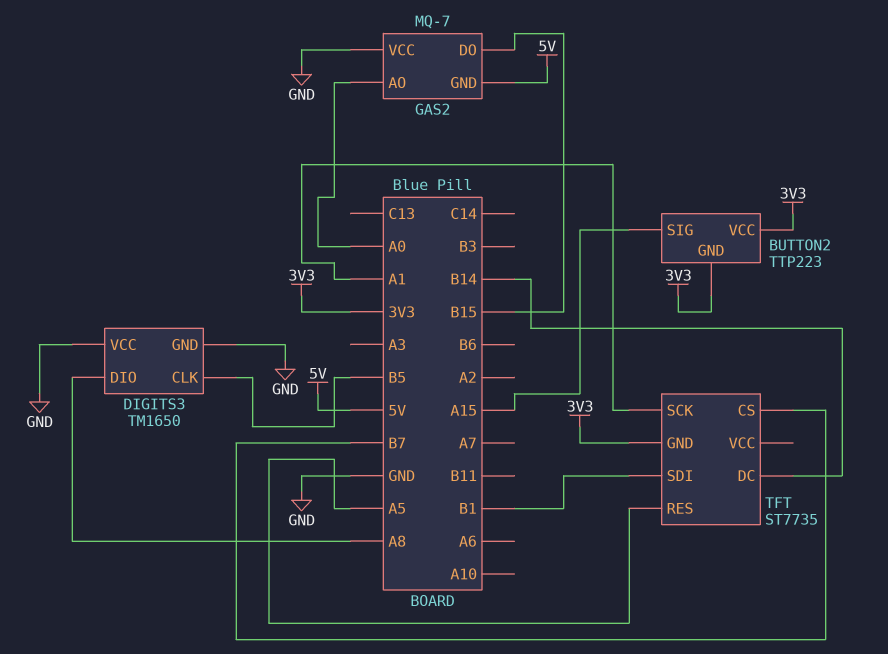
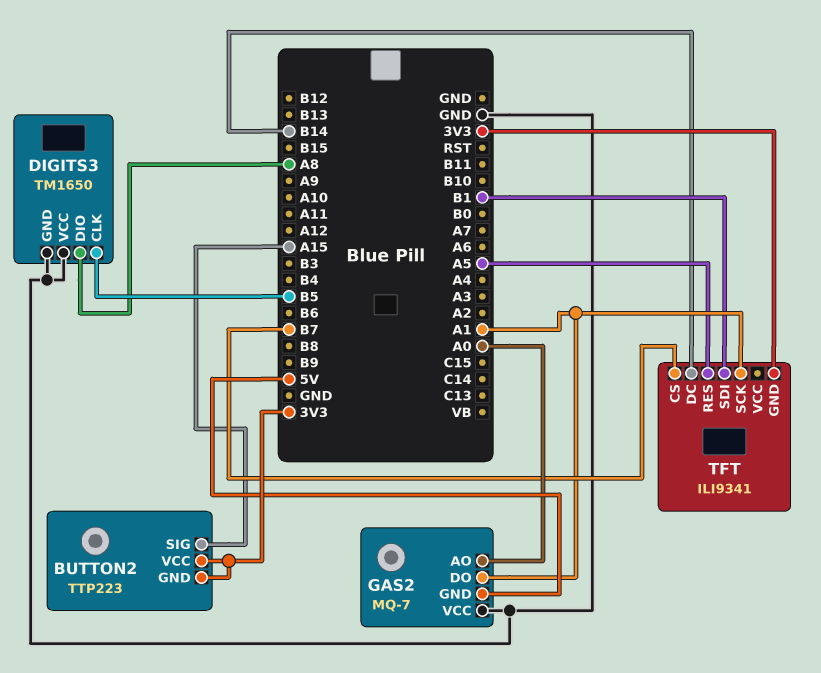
GAS2 pin DO: B15 -> A1
TFT: ST7735 -> ILI9341

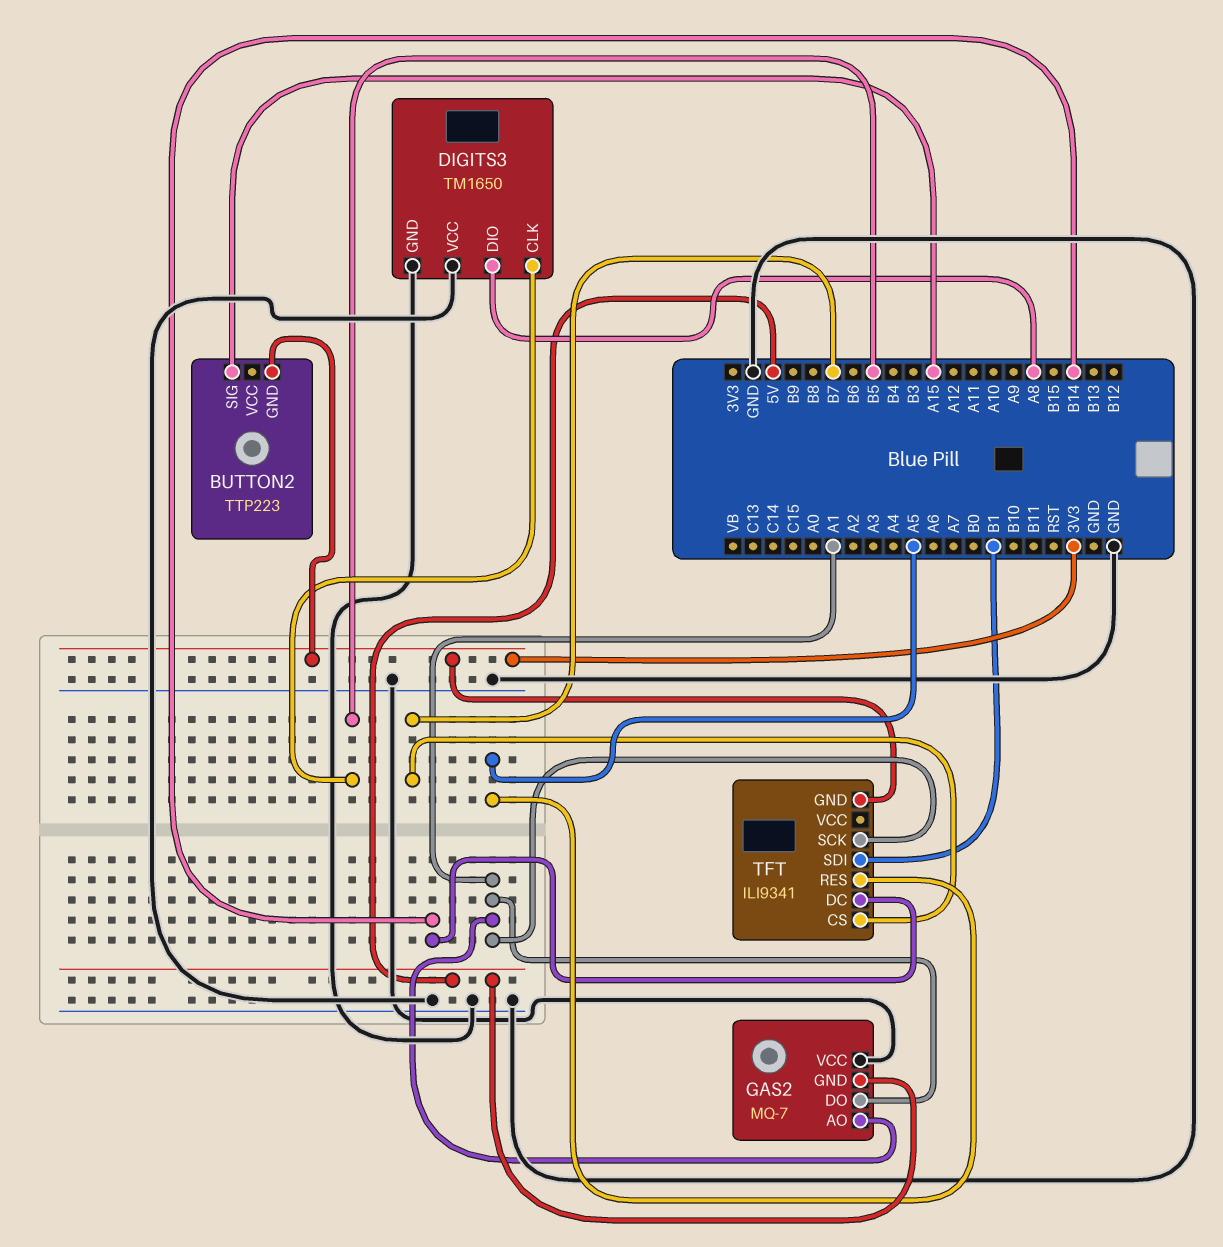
BUTTON2 pin VCC: 3V3 -> none
GAS2 pin AO: A0 -> A1

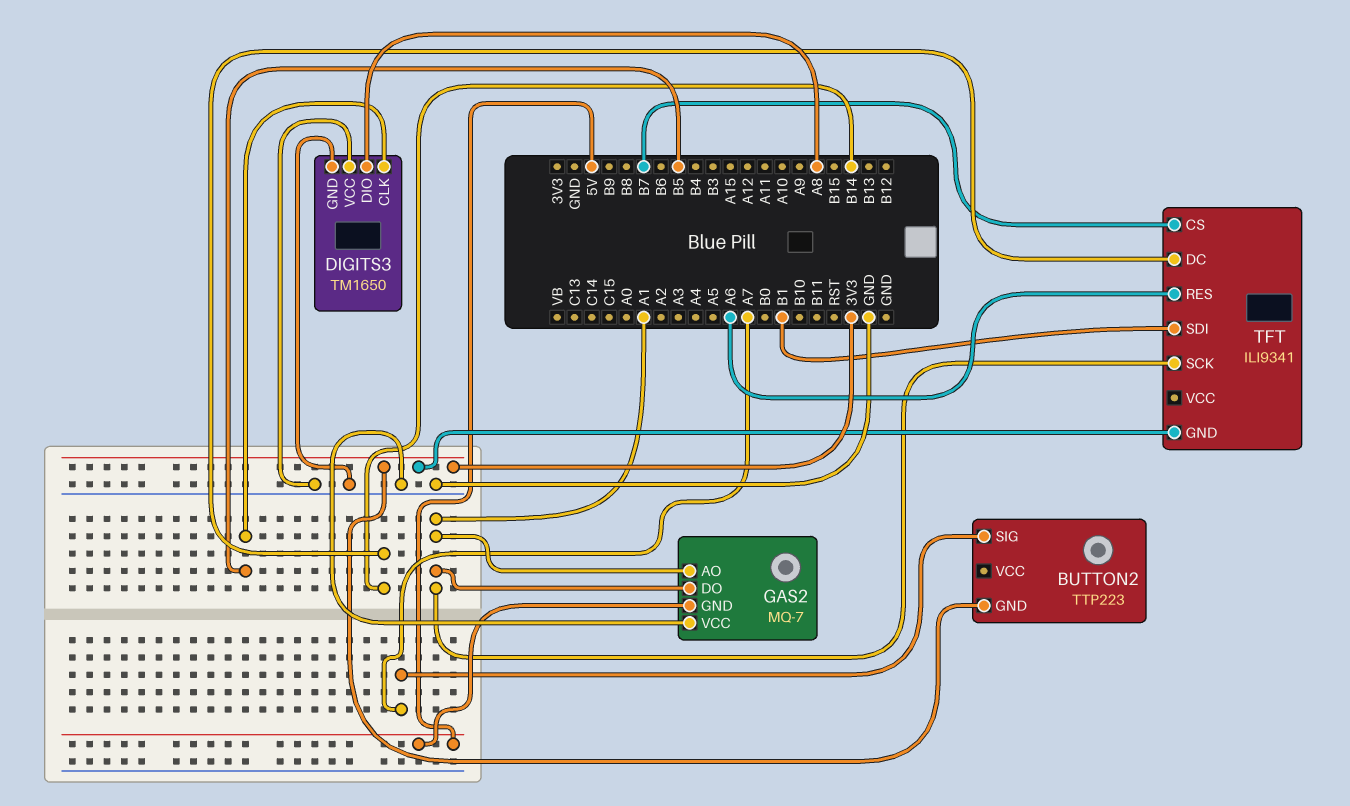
BUTTON2 pin SIG: A15 -> A7
TFT pin RES: A5 -> A6

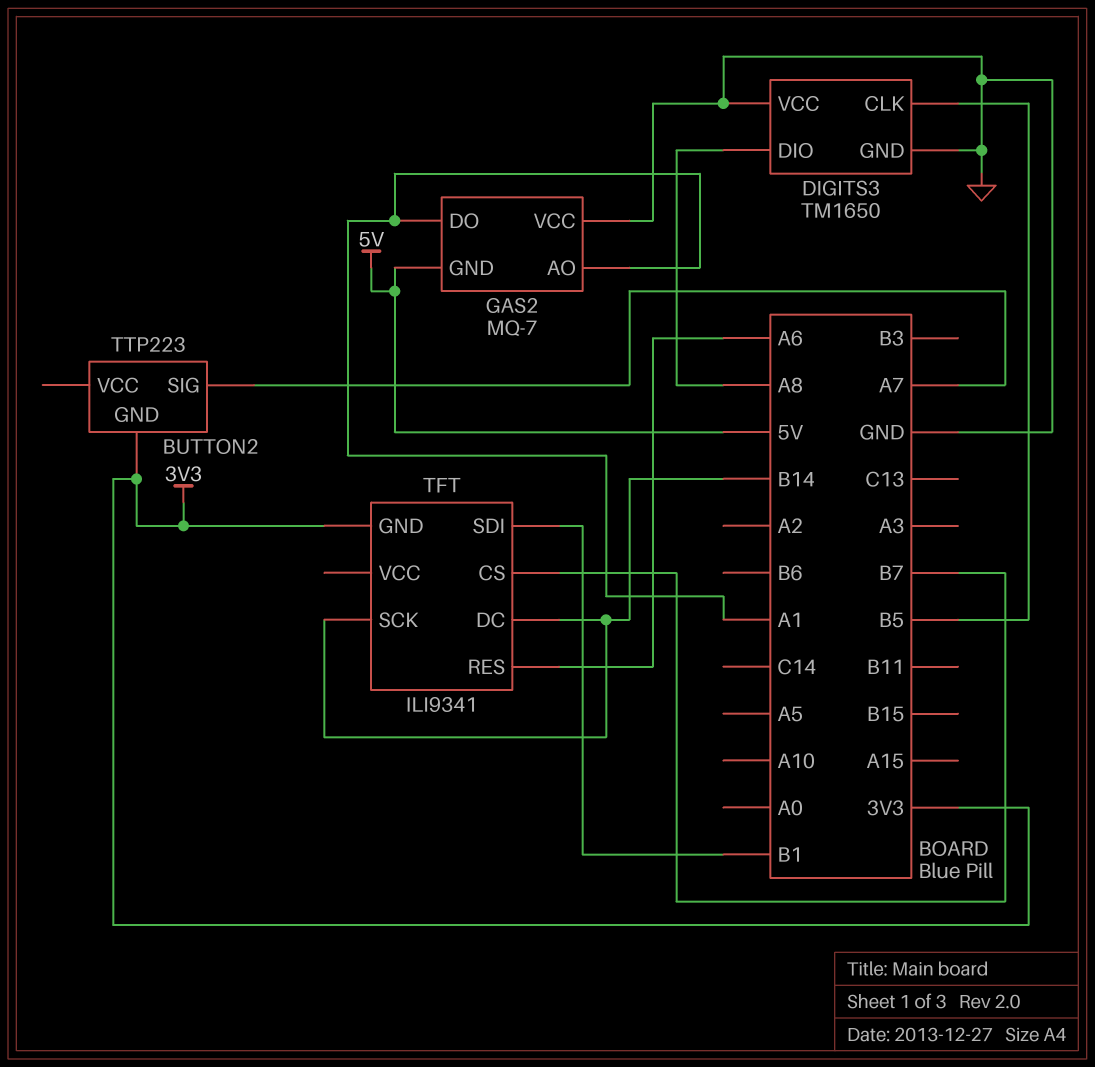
TFT pin SCK: A1 -> B14

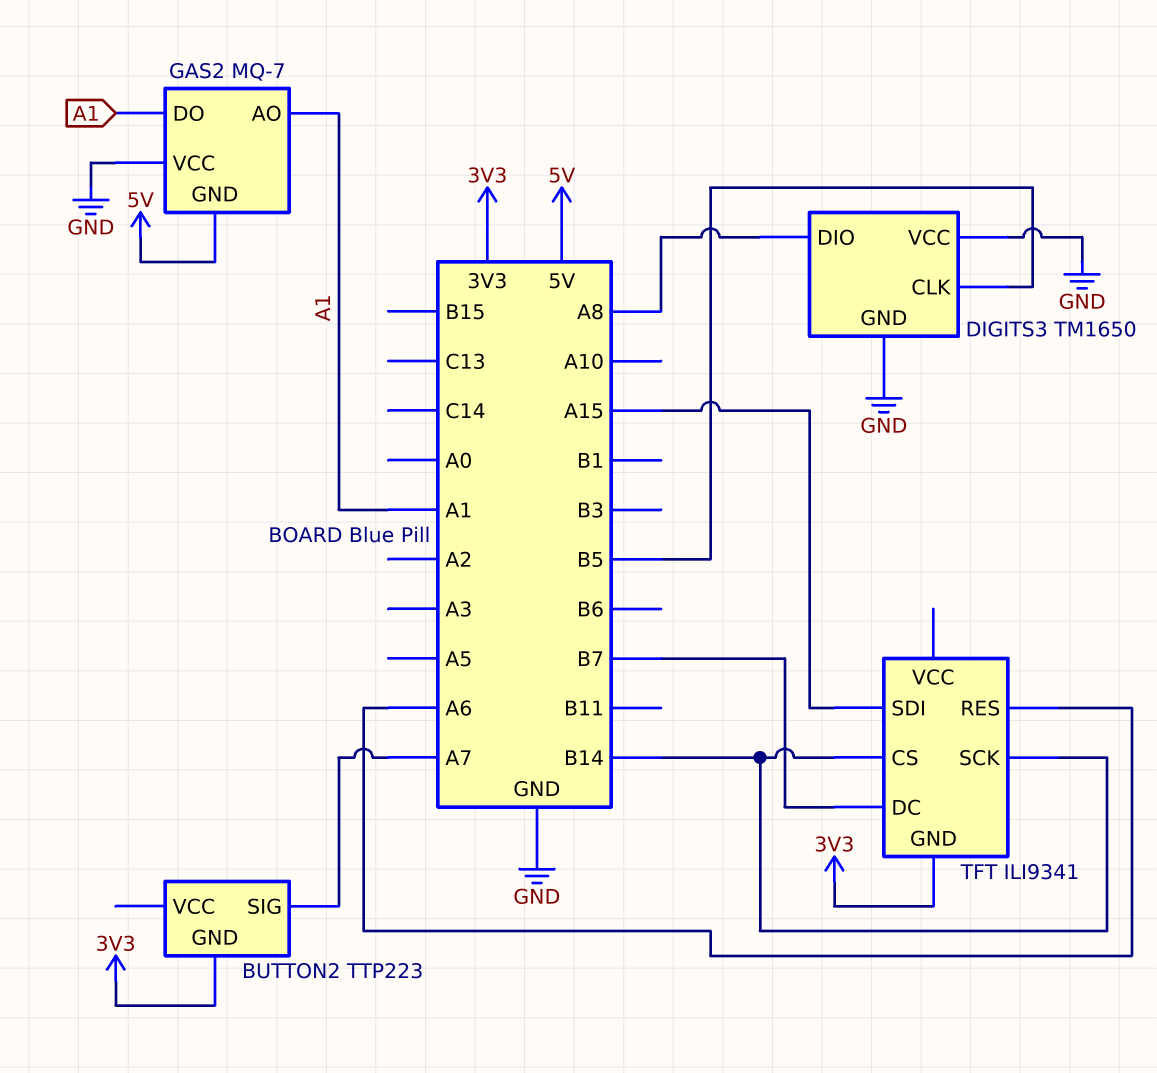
TFT pin CS: B7 -> B14
TFT pin DC: B14 -> B7
TFT pin SDI: B1 -> A15

